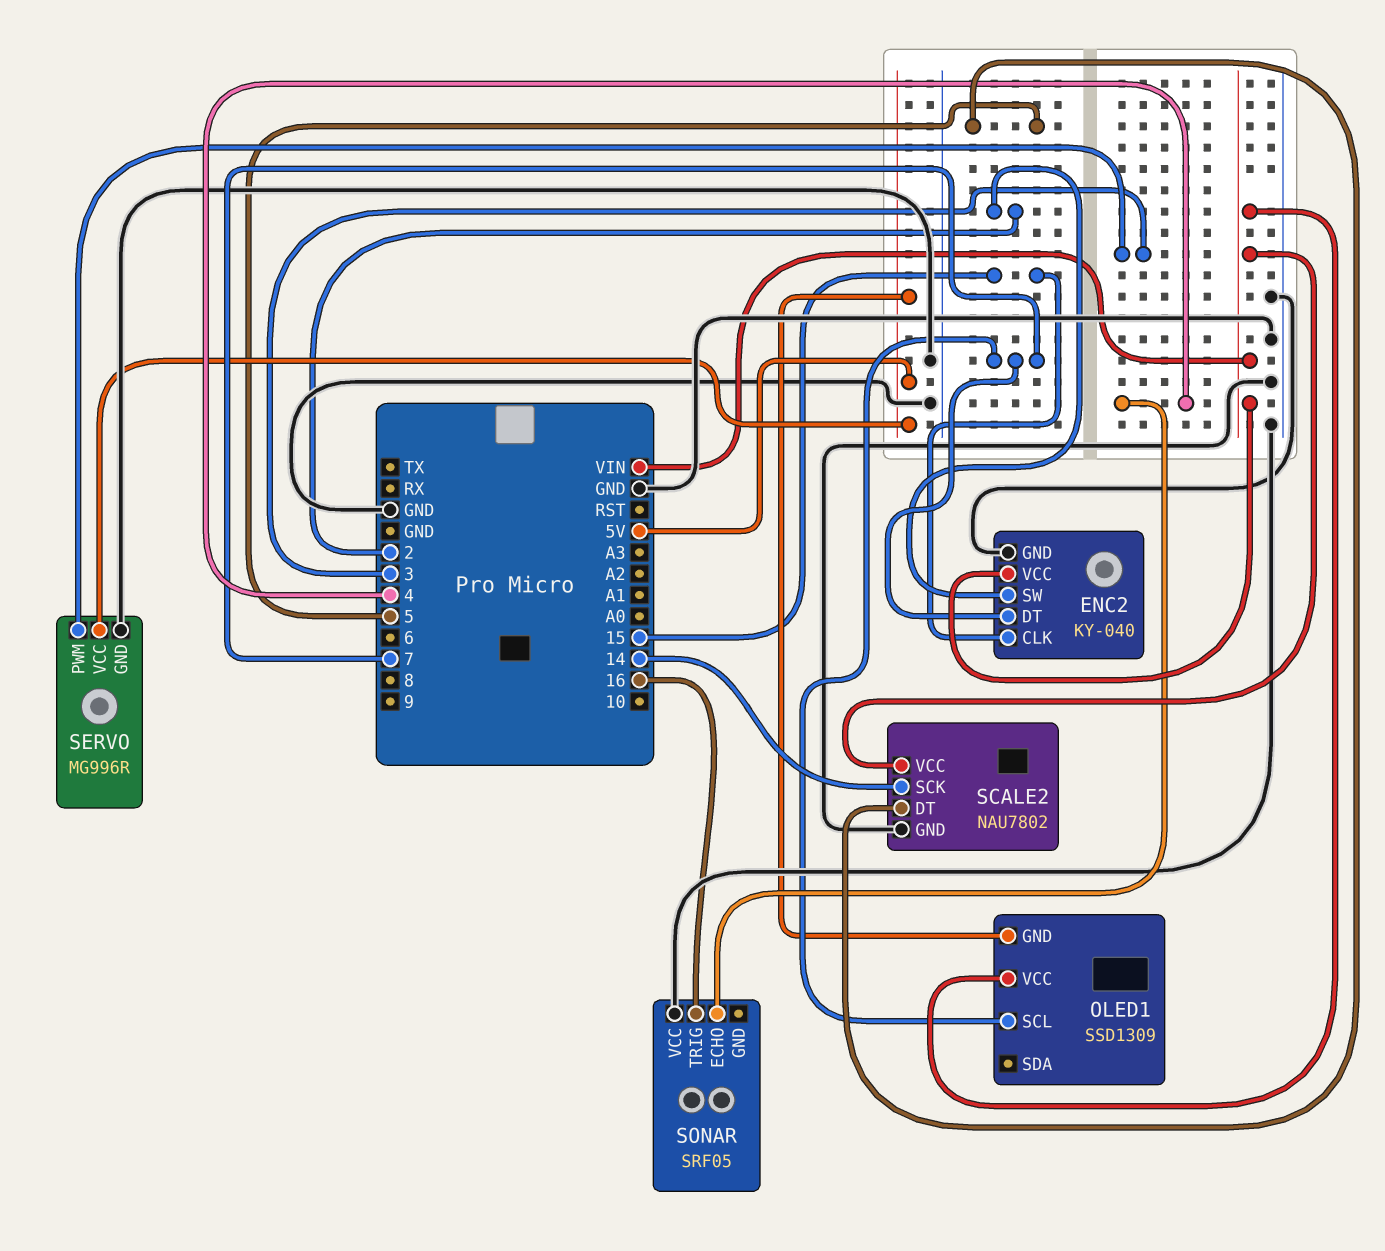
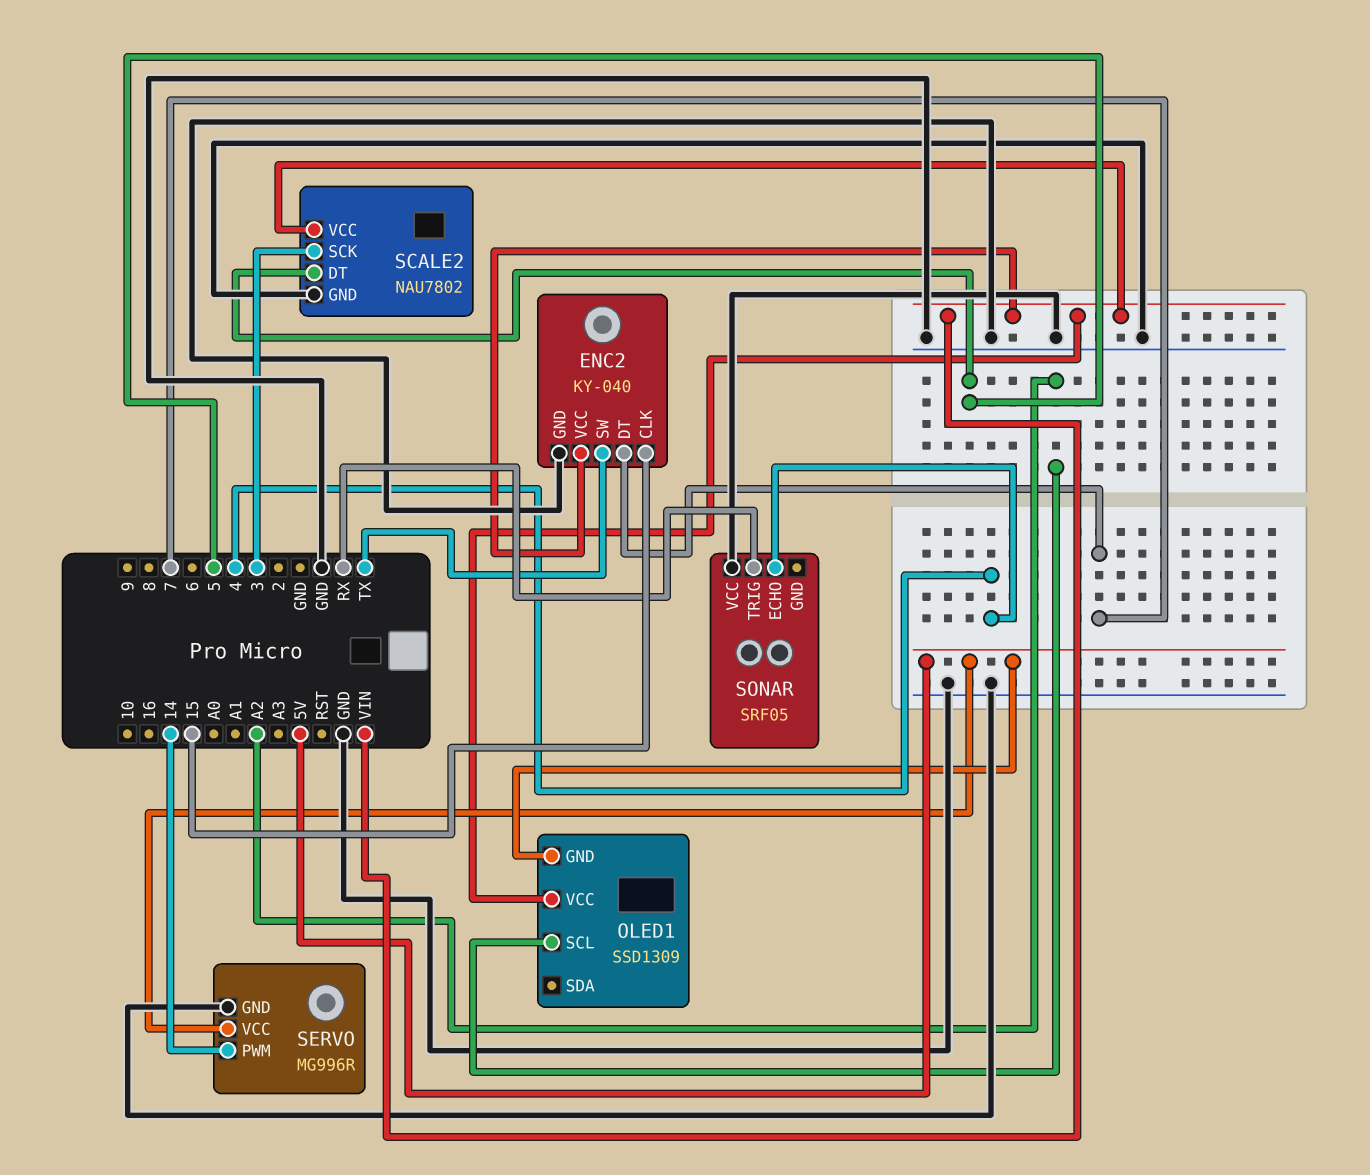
ENC2 pin SW: 2 -> TX
OLED1 pin SCL: 7 -> A2
SCALE2 pin SCK: 14 -> 3
SERVO pin PWM: 3 -> 14
SONAR pin TRIG: 16 -> RX

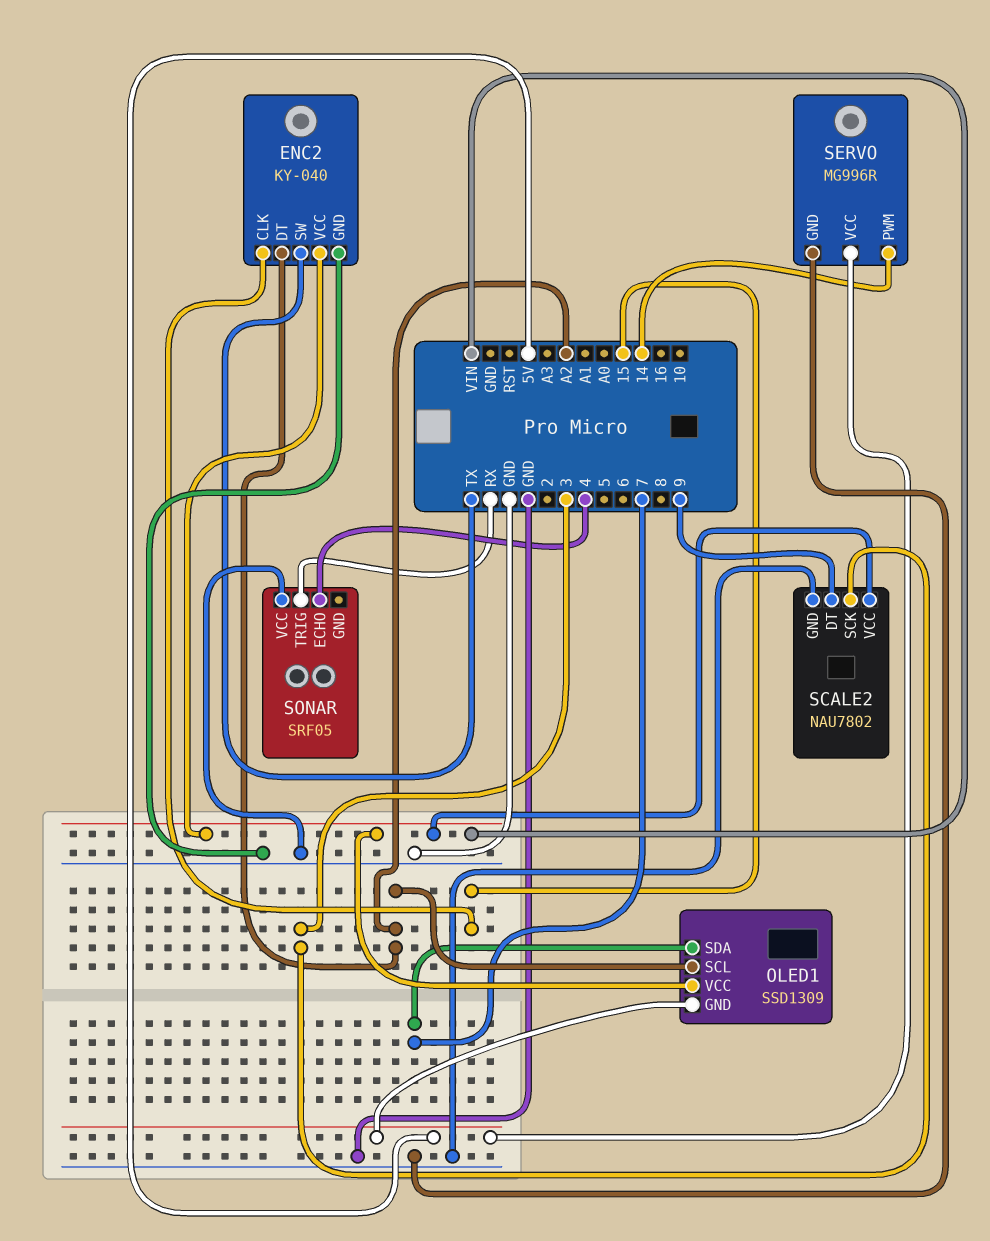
ENC2 pin DT: 7 -> A2
OLED1 pin SDA: none -> 7
SCALE2 pin DT: 5 -> 9

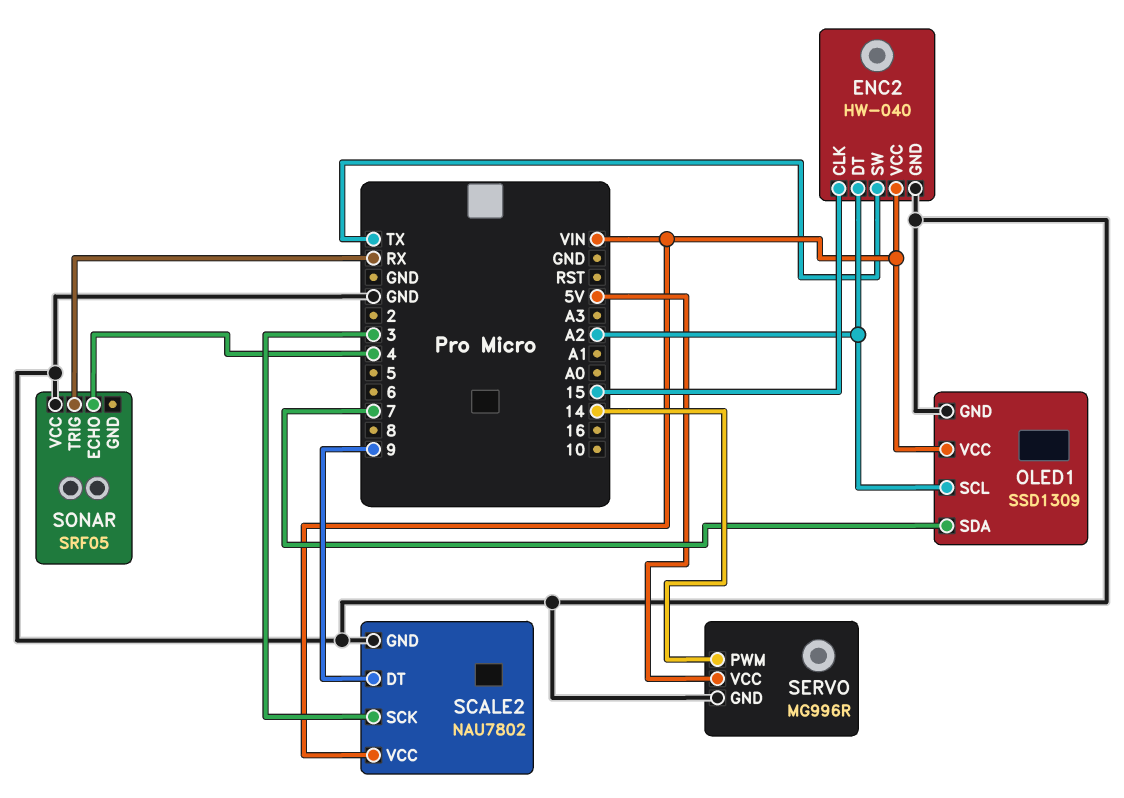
ENC2: KY-040 -> HW-040
OLED1 pin GND: 5V -> GND

